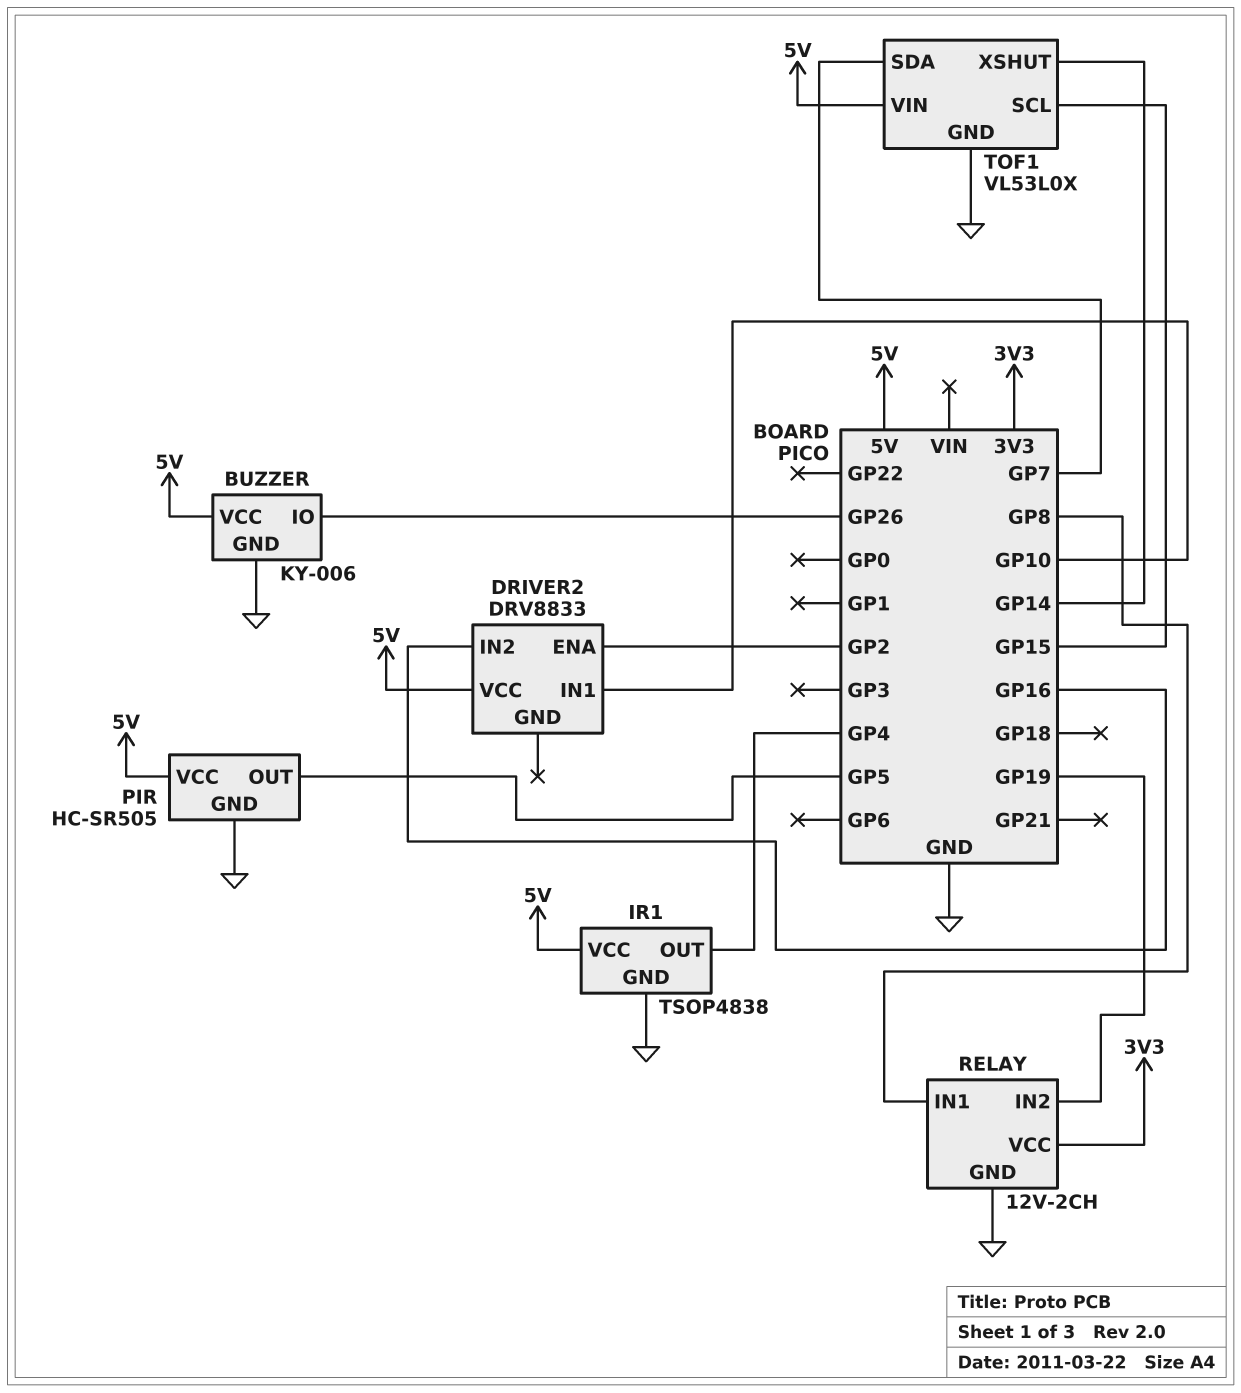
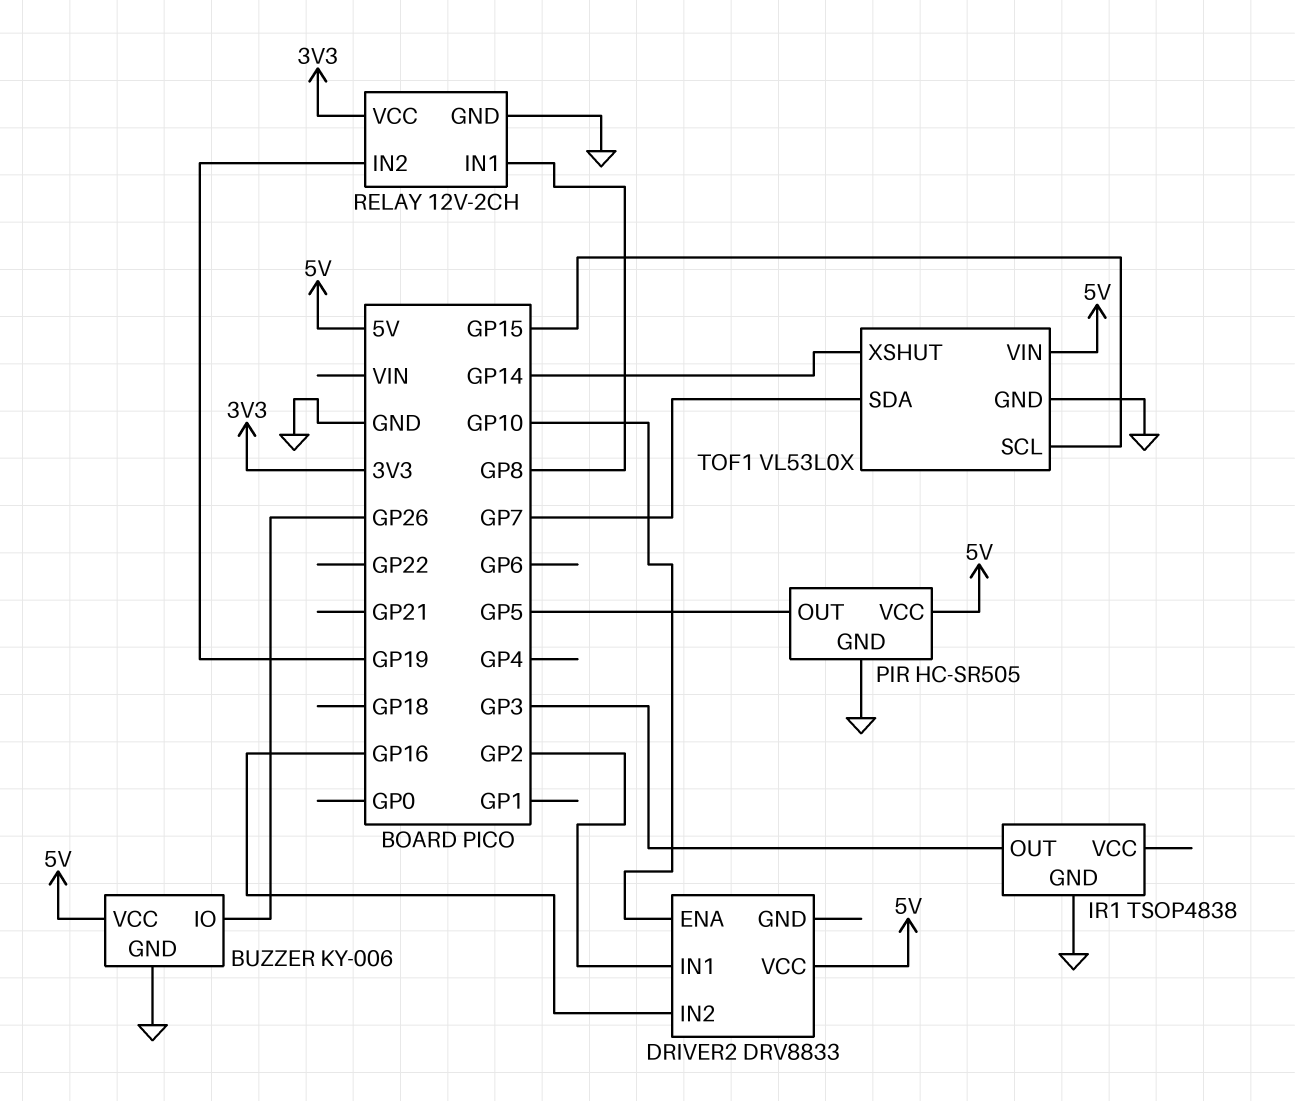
DRIVER2 pin ENA: GP2 -> GP10
DRIVER2 pin IN1: GP10 -> GP2
IR1 pin OUT: GP4 -> GP3
IR1 pin VCC: 5V -> none

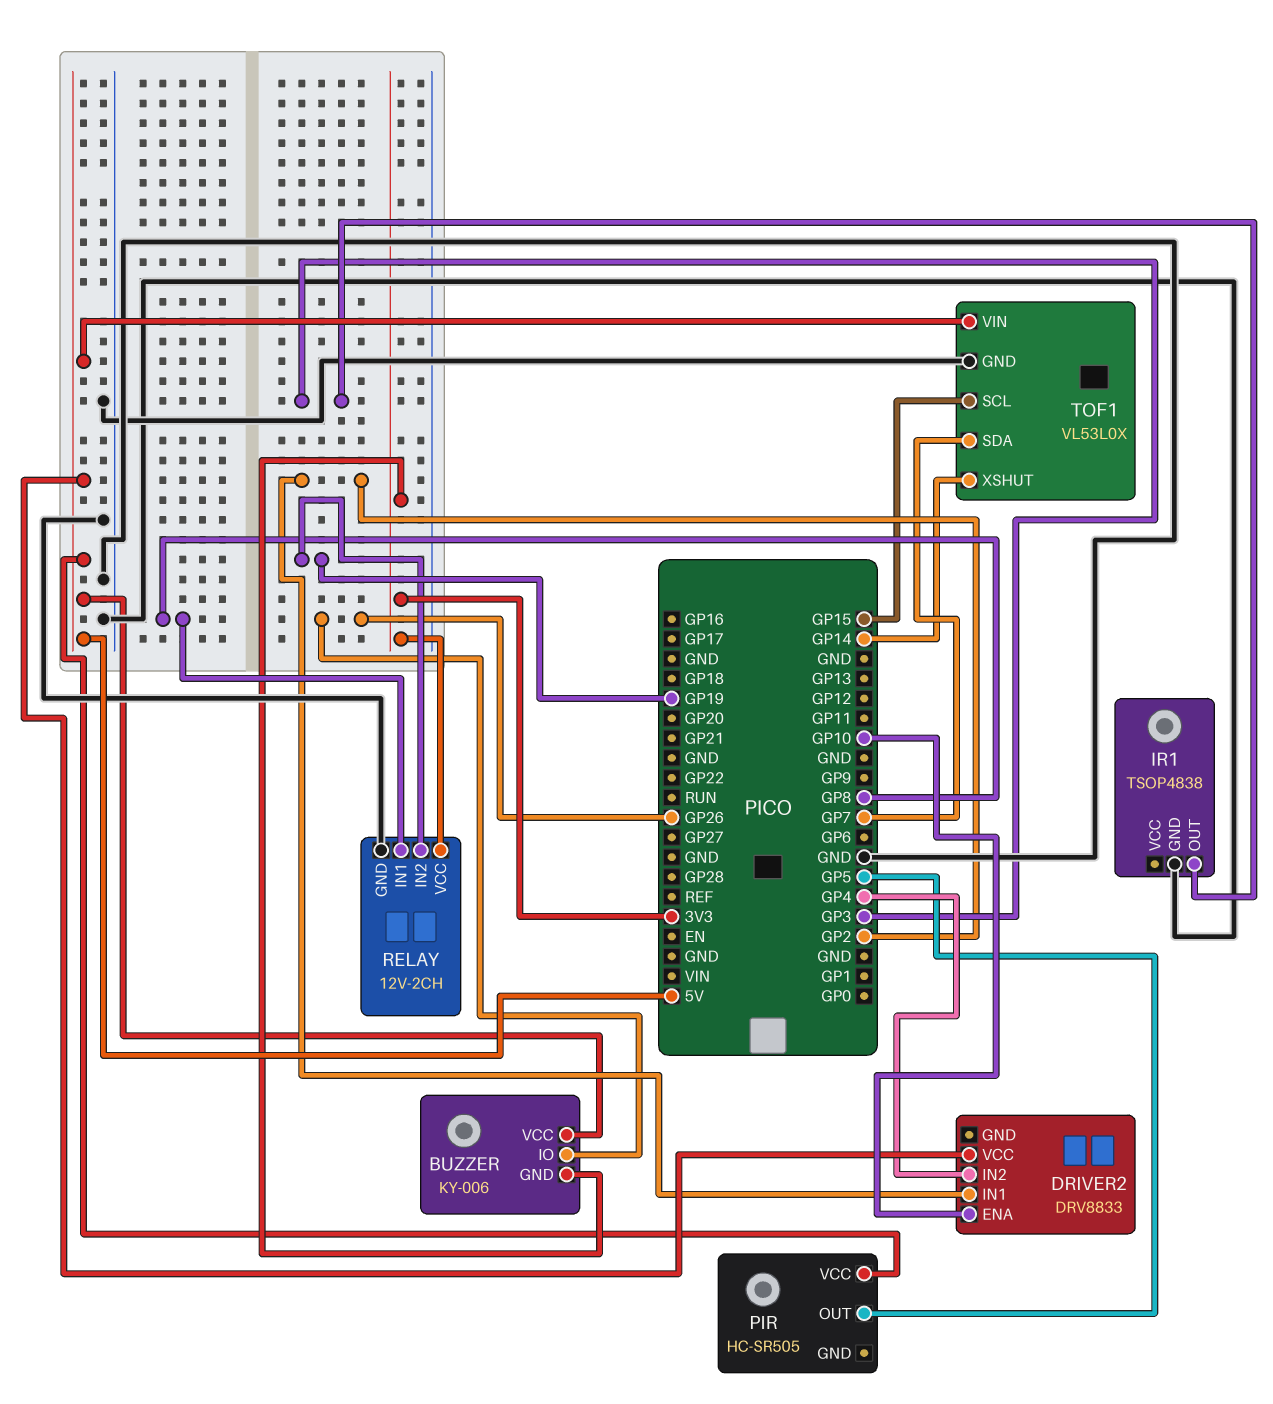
BUZZER pin GND: GND -> 3V3
DRIVER2 pin IN2: GP16 -> GP4
PIR pin GND: GND -> none

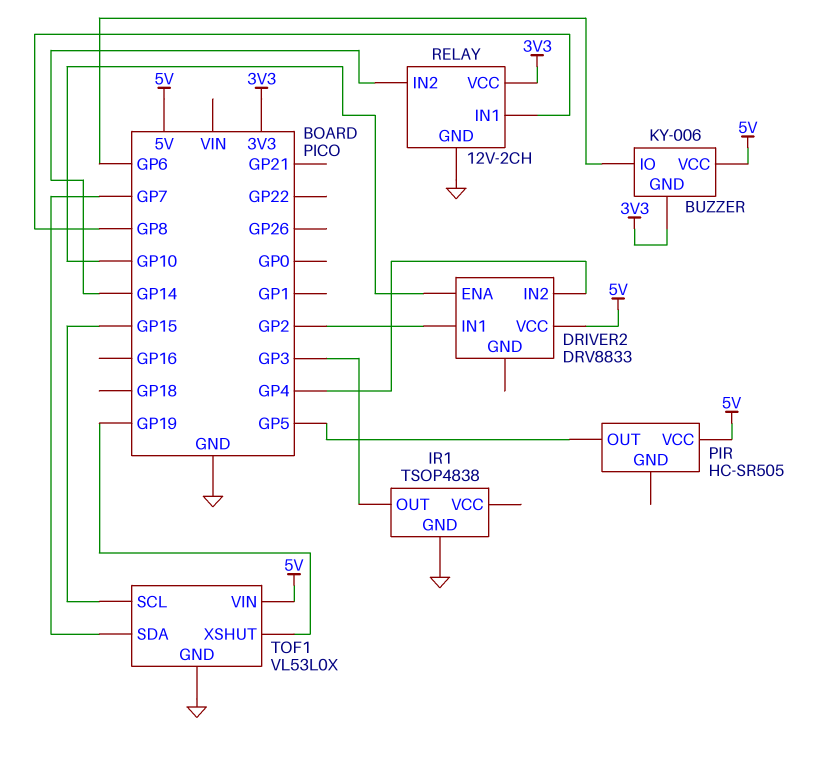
BUZZER pin IO: GP26 -> GP6
RELAY pin IN2: GP19 -> GP14
TOF1 pin XSHUT: GP14 -> GP19

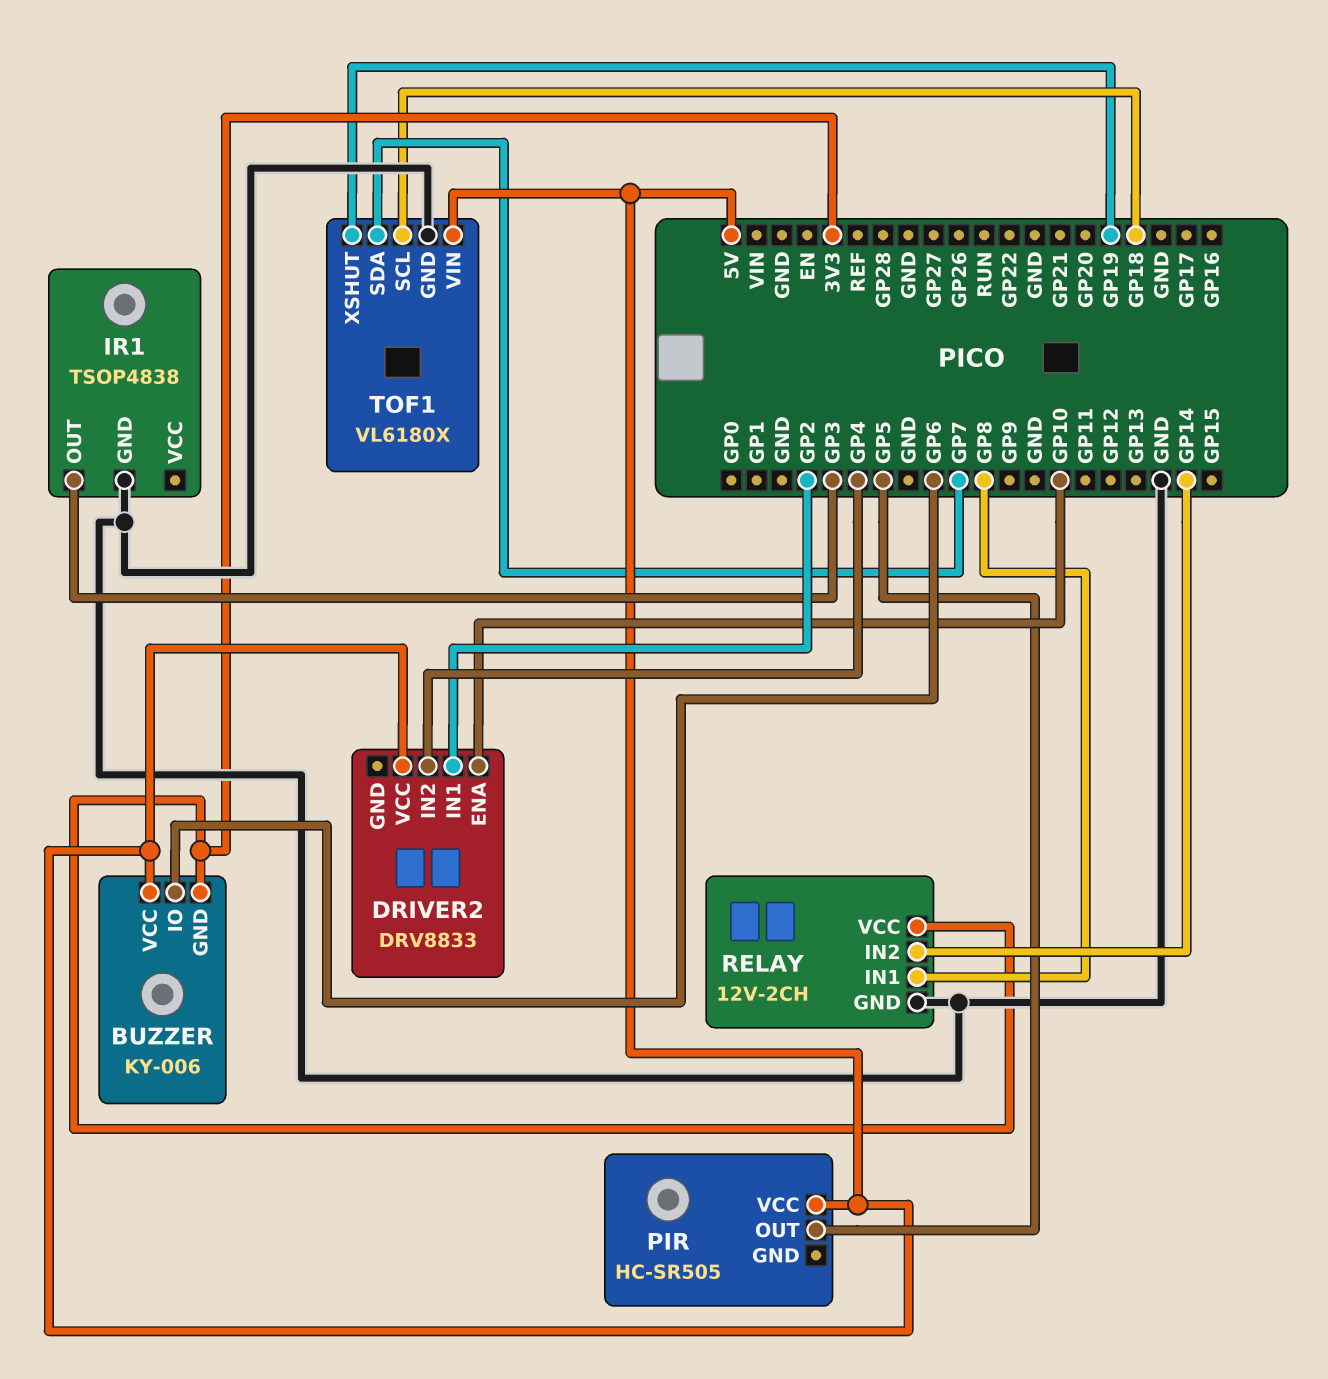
TOF1: VL53L0X -> VL6180X
TOF1 pin SCL: GP15 -> GP18

